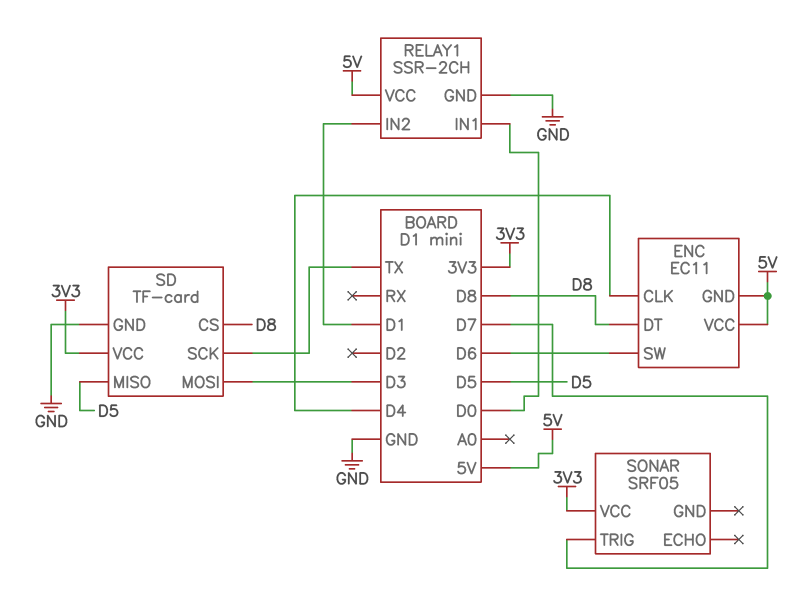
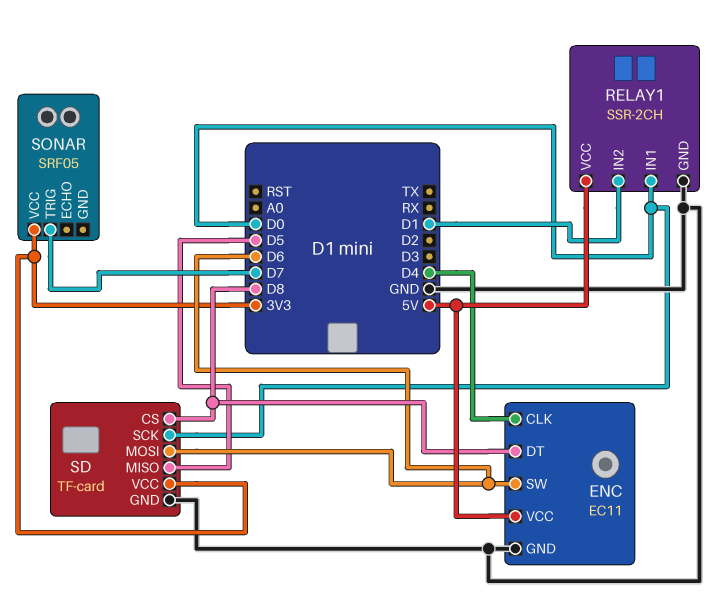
ENC pin GND: 5V -> GND
SD pin MOSI: D3 -> D6
SD pin SCK: TX -> D0

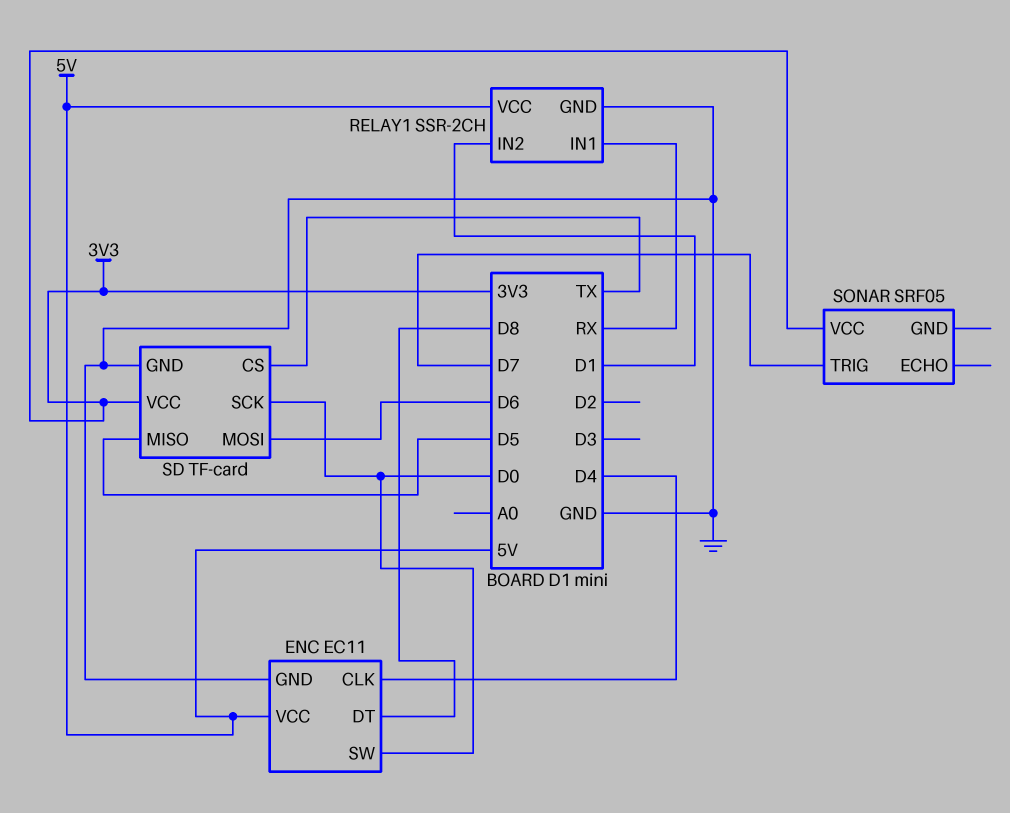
ENC pin SW: D6 -> D0
RELAY1 pin IN1: D0 -> RX
SD pin CS: D8 -> TX

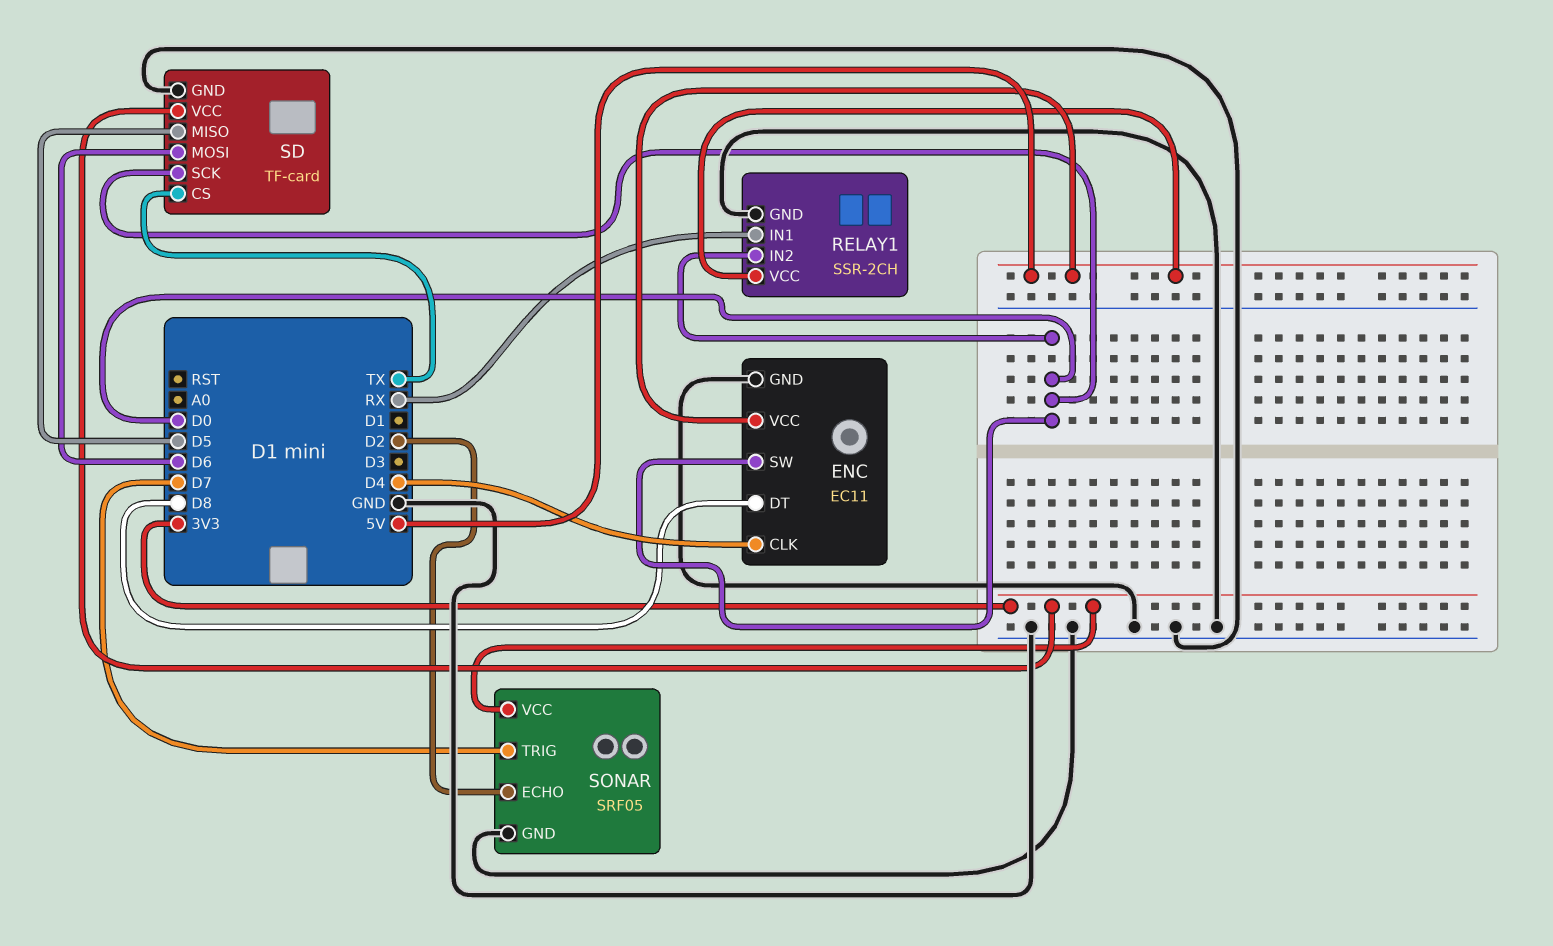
RELAY1 pin IN2: D1 -> D0
SONAR pin ECHO: none -> D2
SONAR pin GND: none -> GND

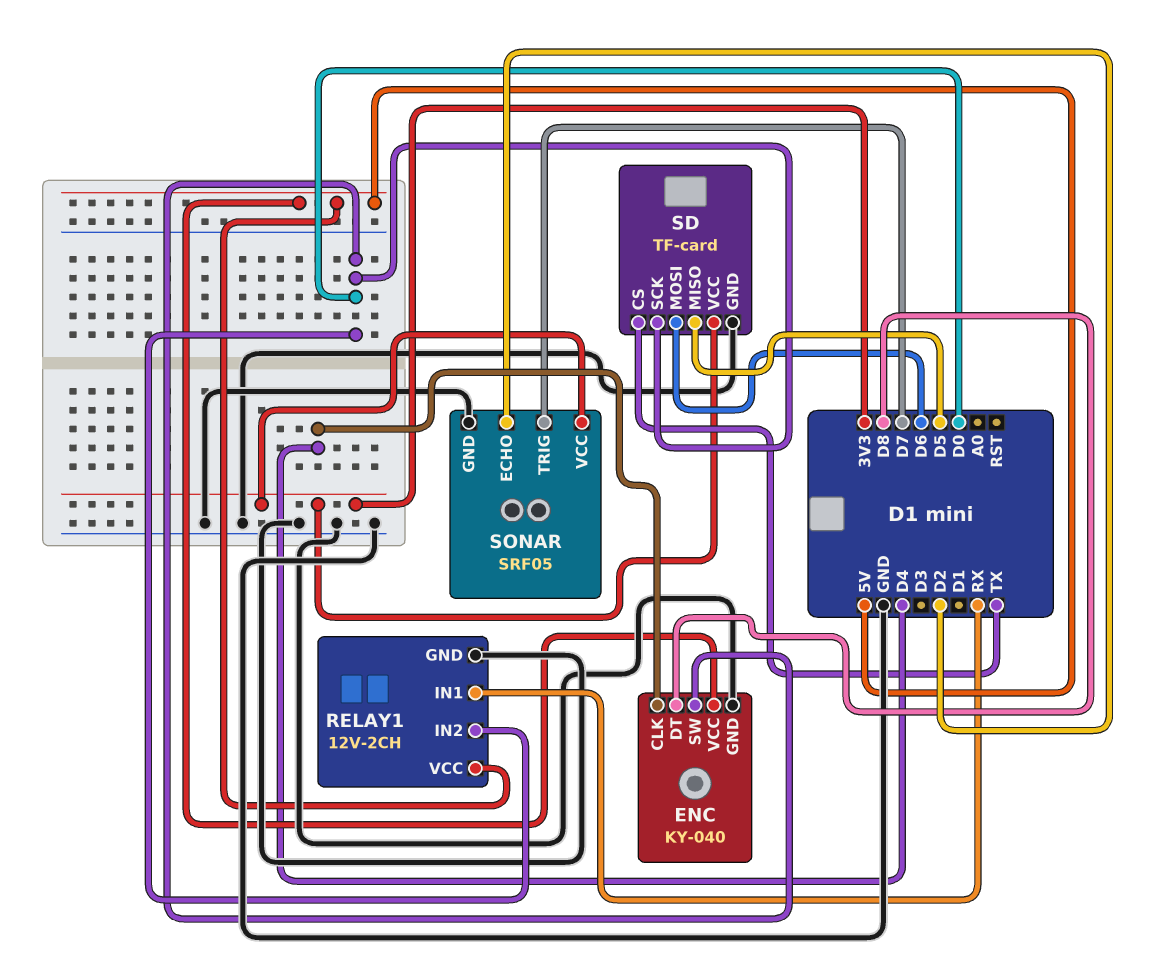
ENC: EC11 -> KY-040
RELAY1: SSR-2CH -> 12V-2CH

